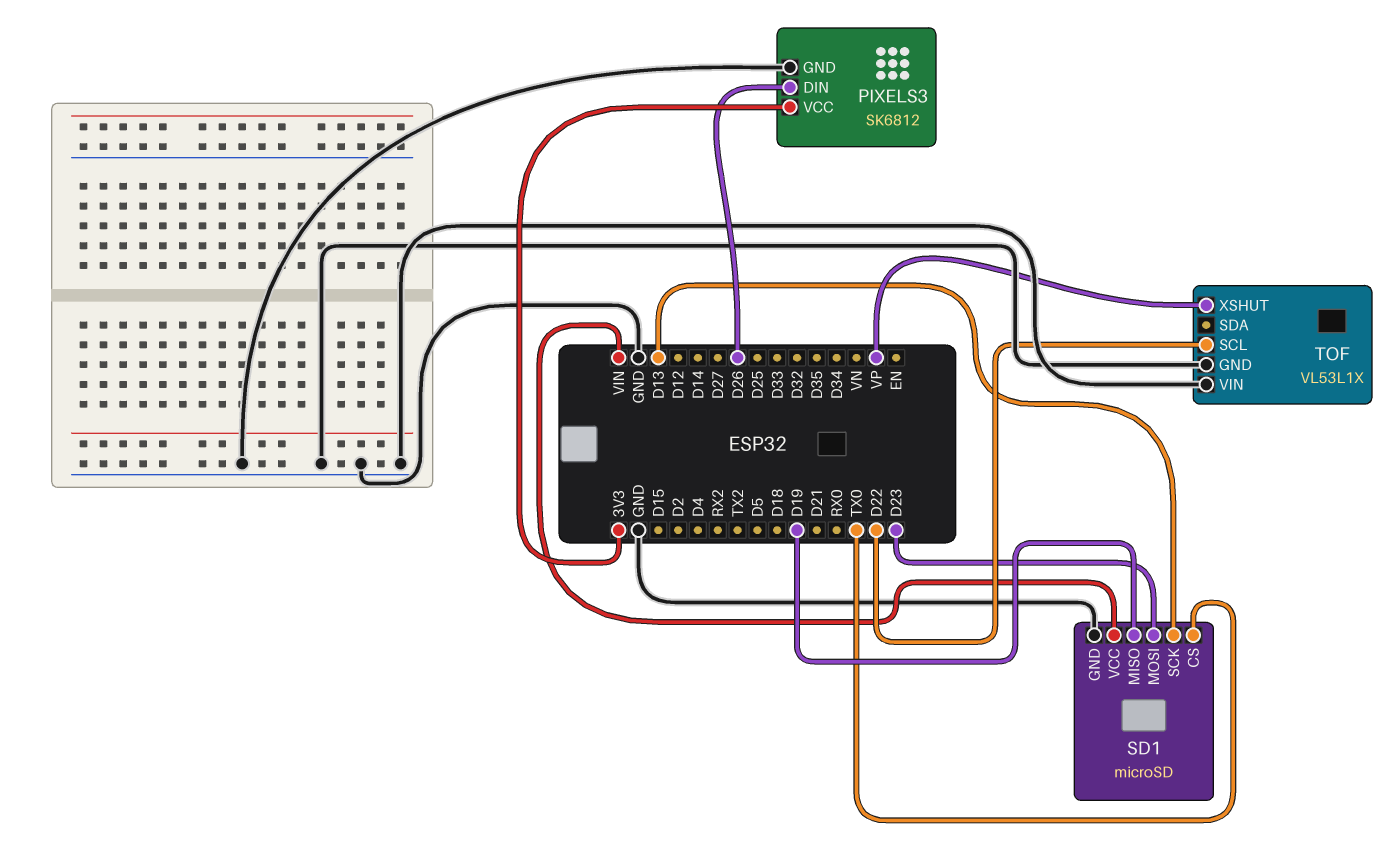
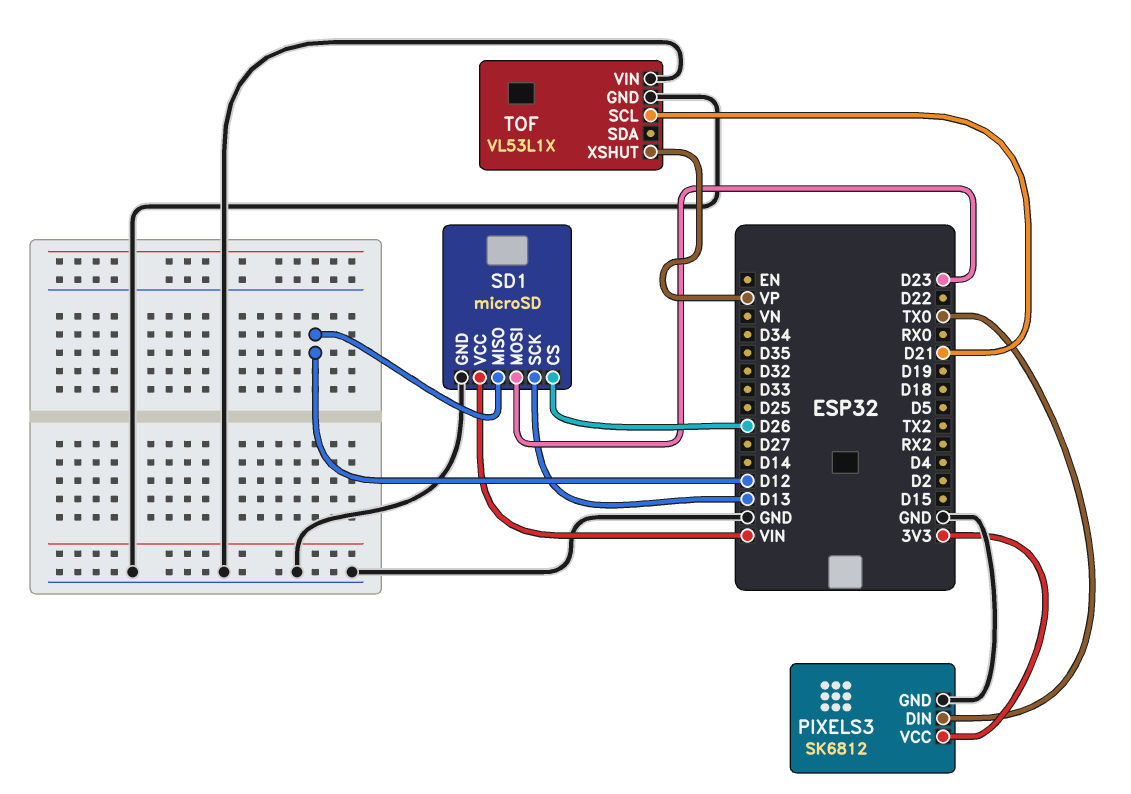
PIXELS3 pin DIN: D26 -> TX0
SD1 pin CS: TX0 -> D26
SD1 pin MISO: D19 -> D12
TOF pin SCL: D22 -> D21

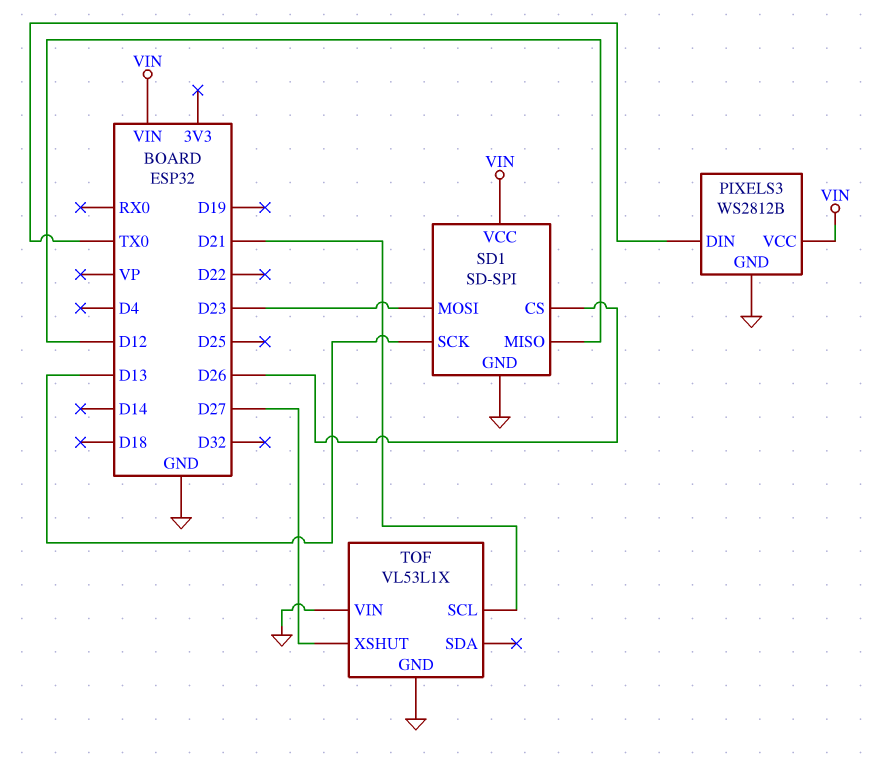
PIXELS3: SK6812 -> WS2812B
PIXELS3 pin VCC: 3V3 -> VIN
SD1: microSD -> SD-SPI
TOF pin XSHUT: VP -> D27

